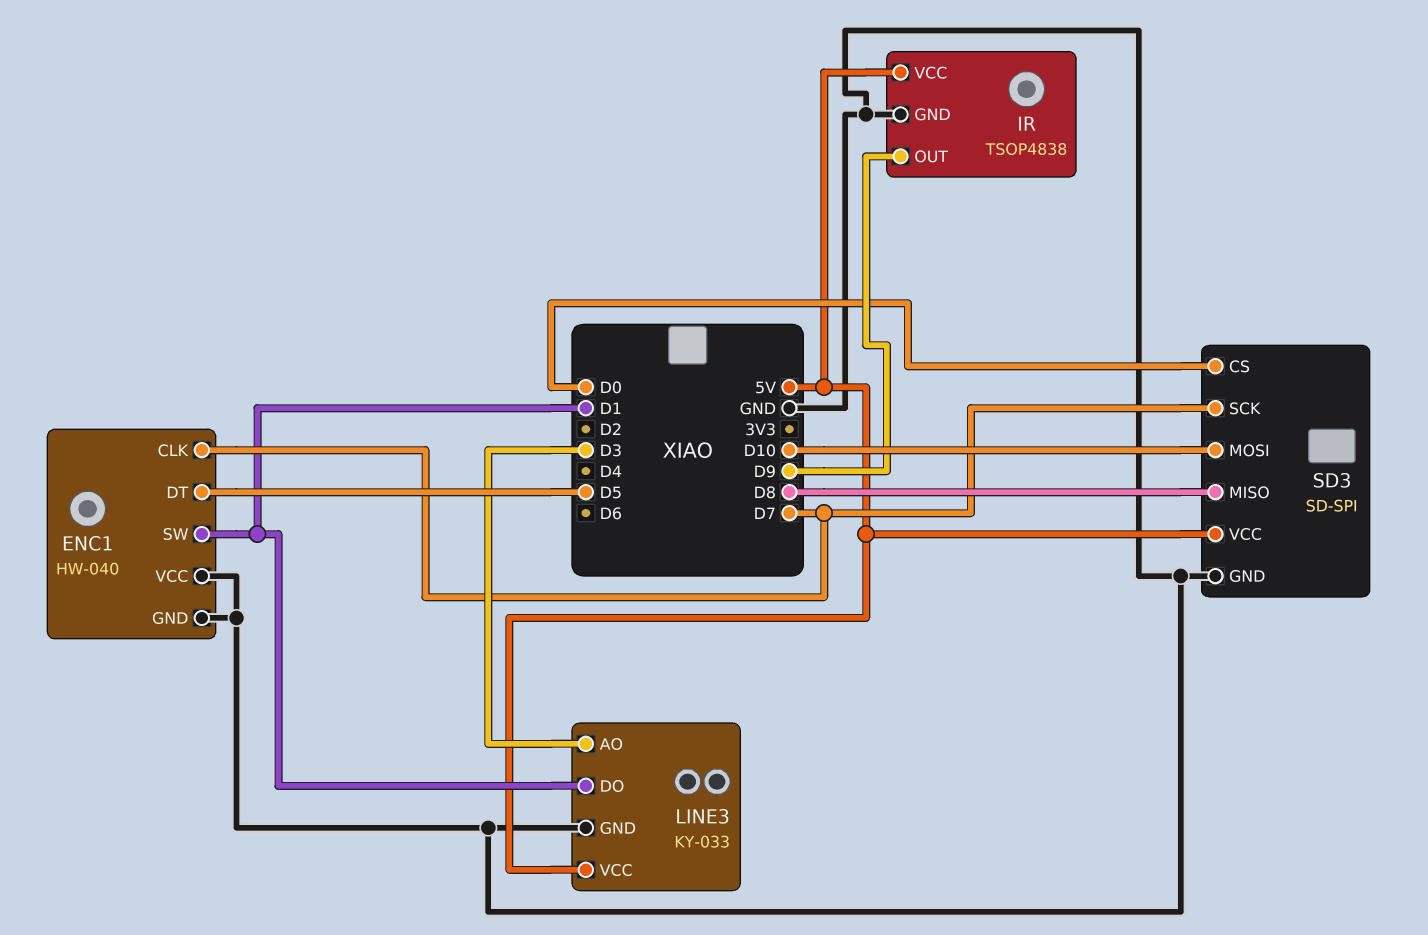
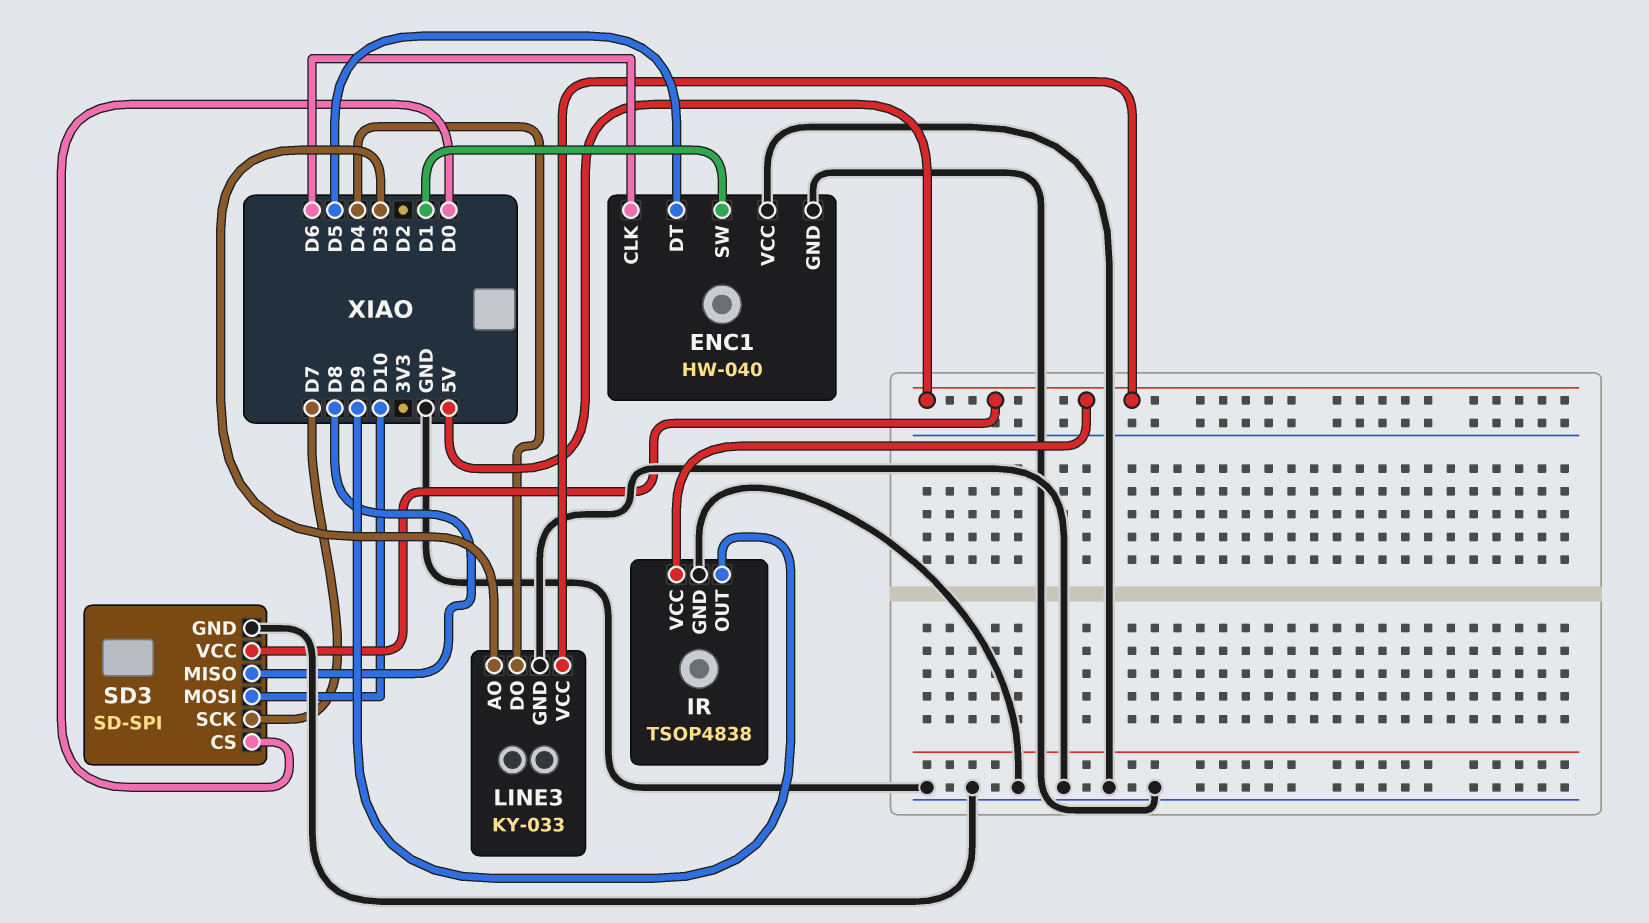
ENC1 pin CLK: D7 -> D6
LINE3 pin DO: D1 -> D4

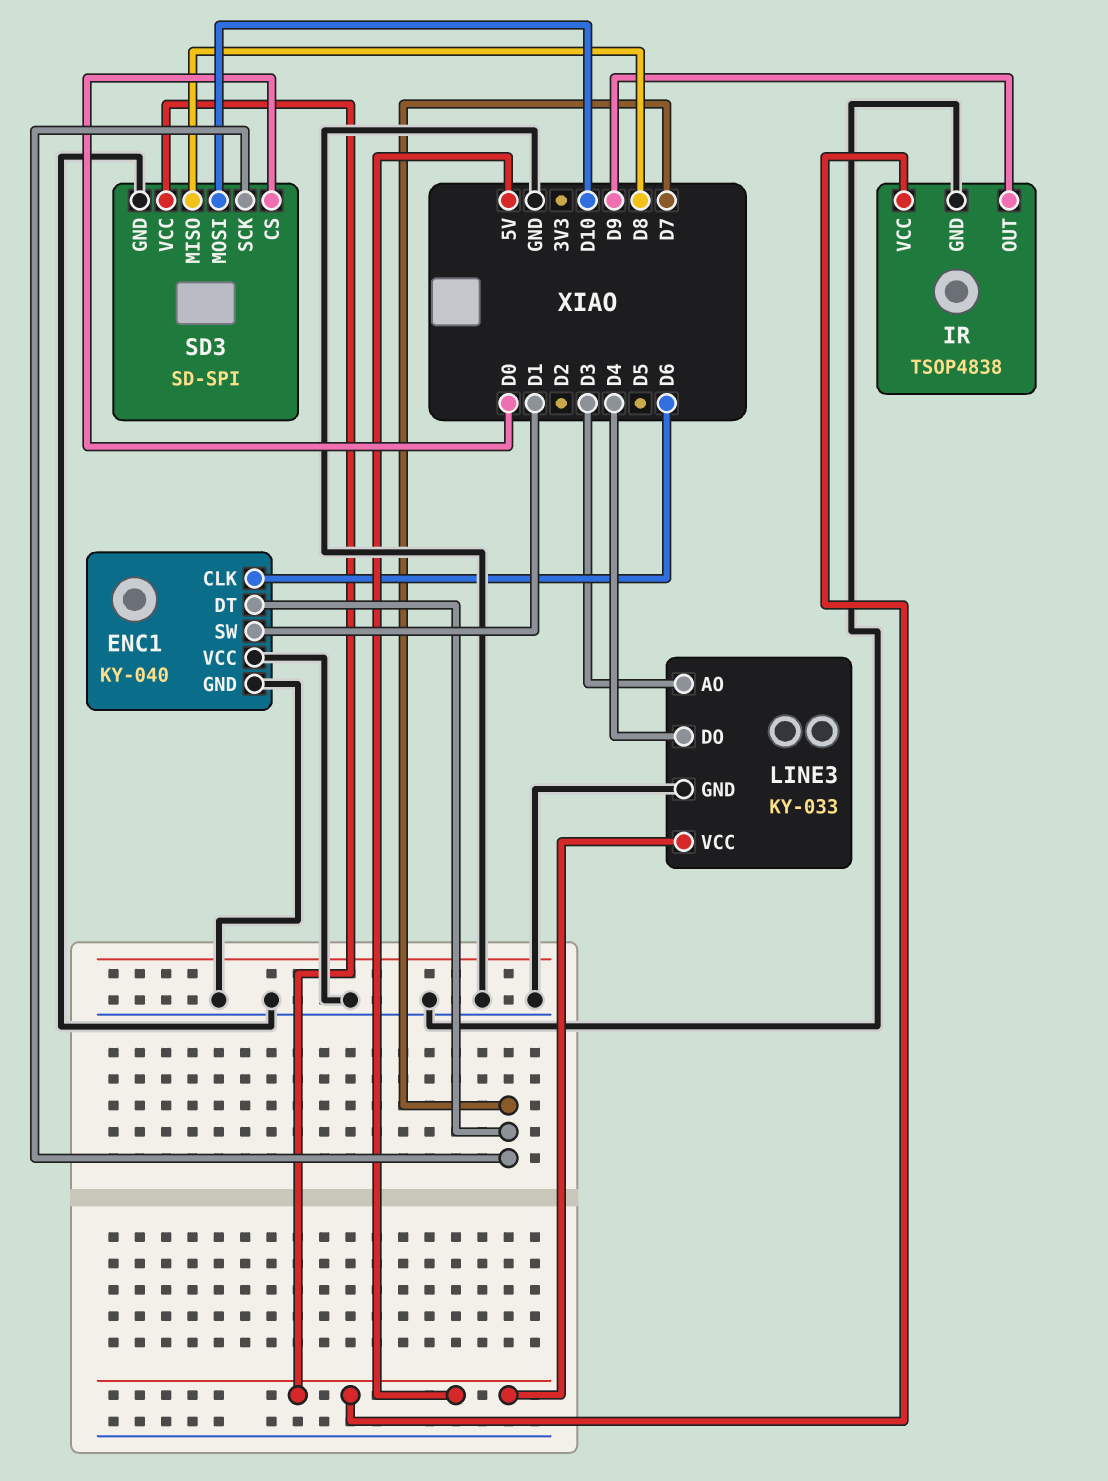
ENC1: HW-040 -> KY-040
ENC1 pin DT: D5 -> D7

